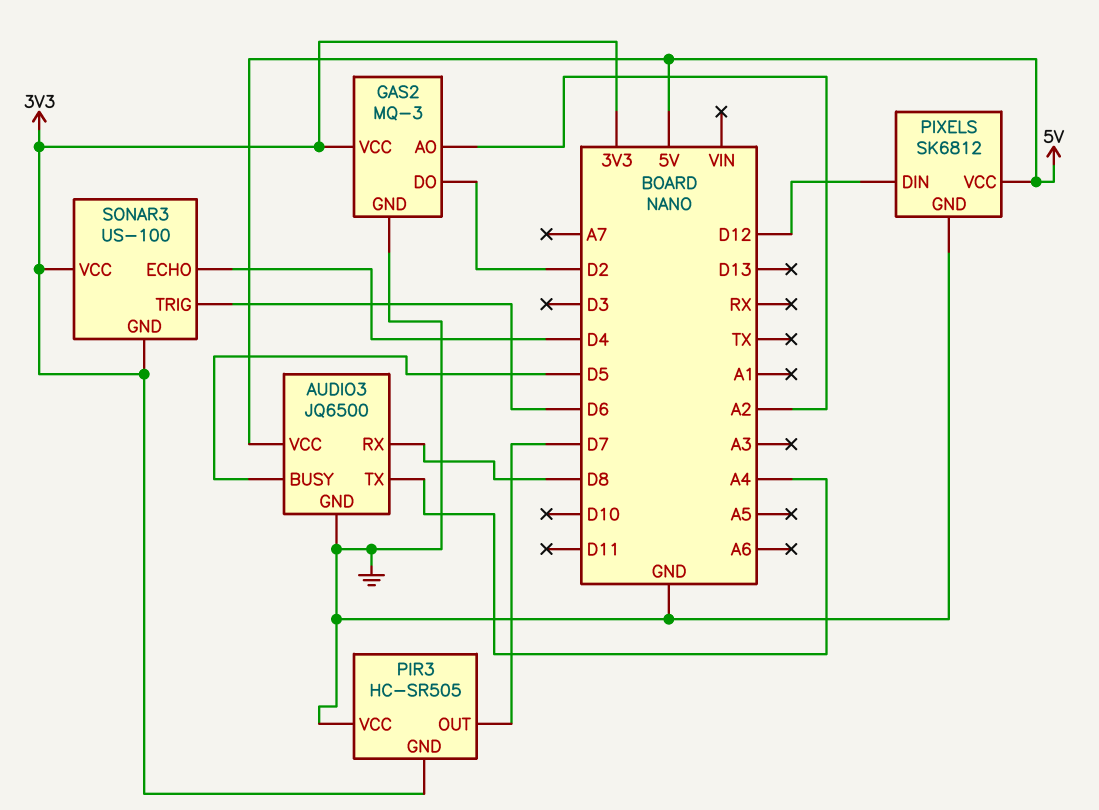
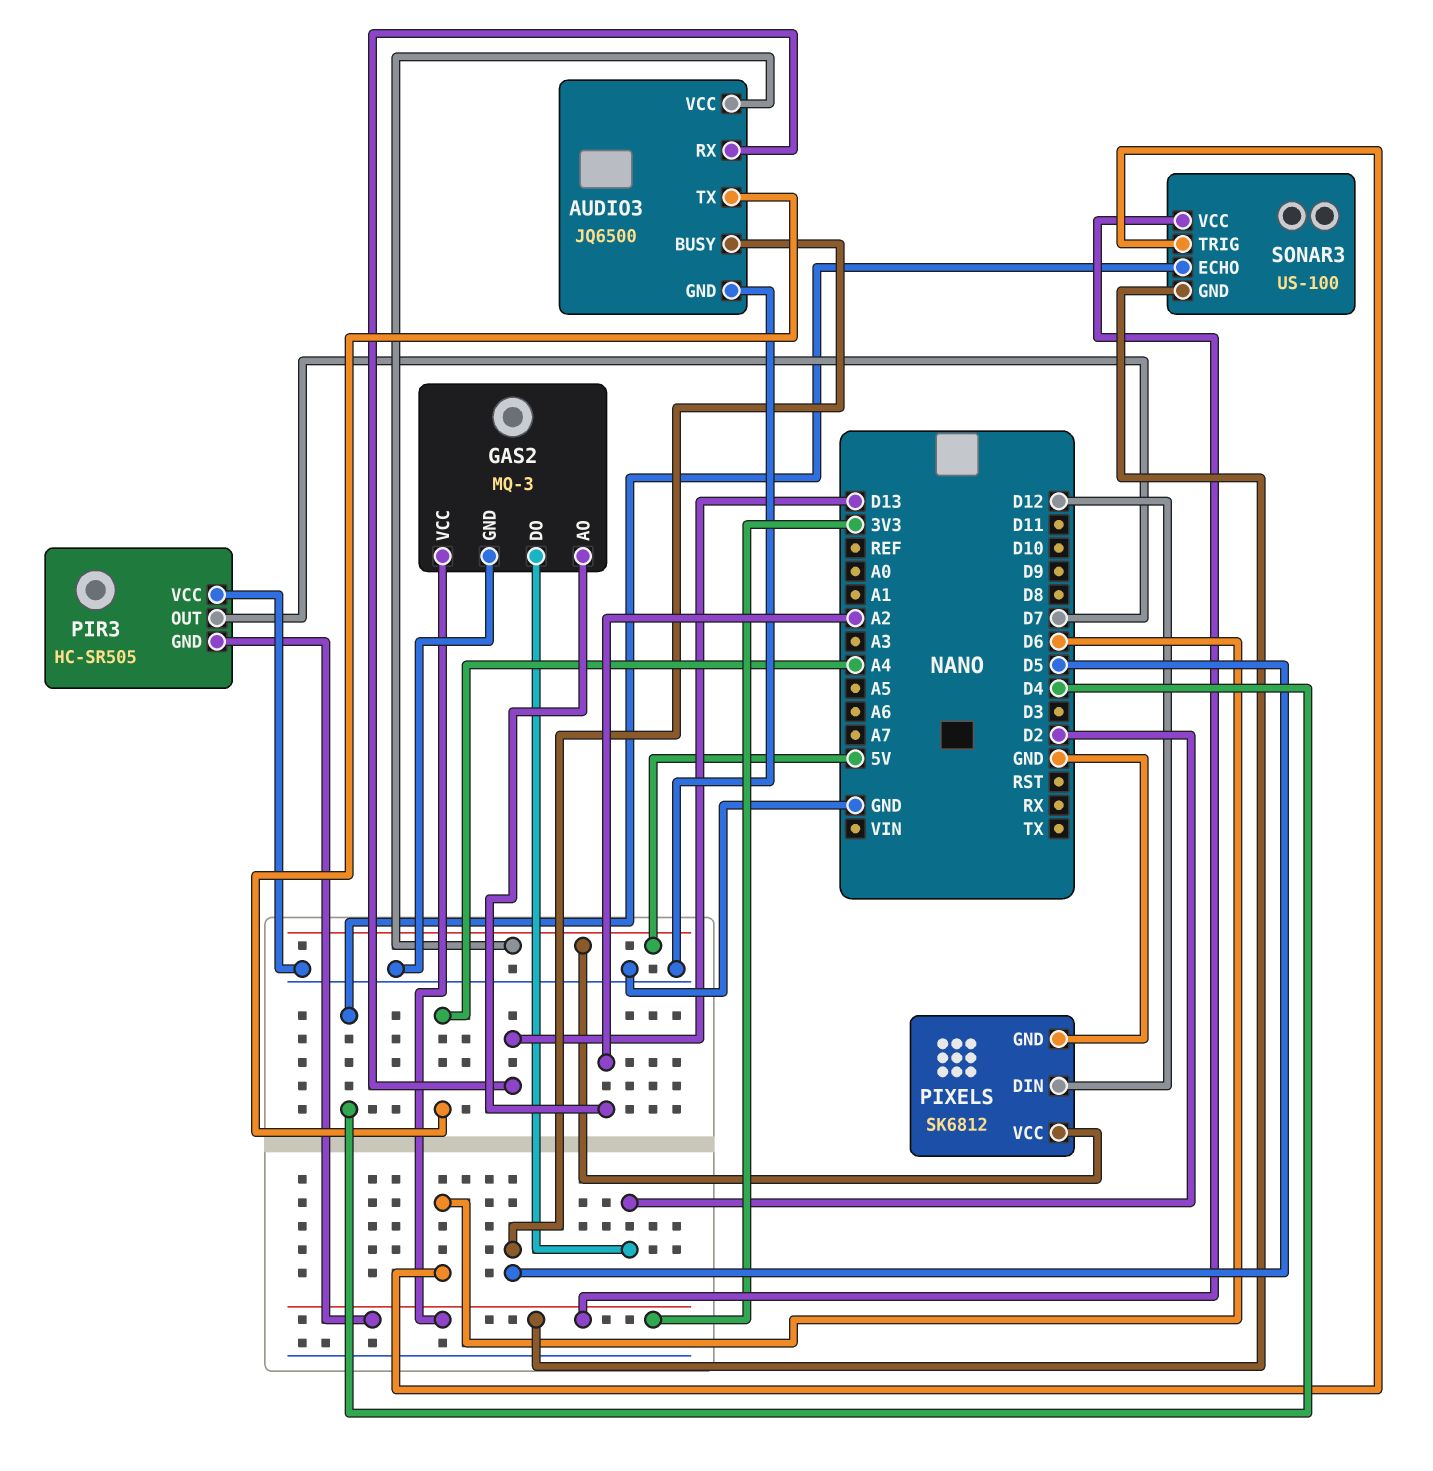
AUDIO3 pin RX: D8 -> D13

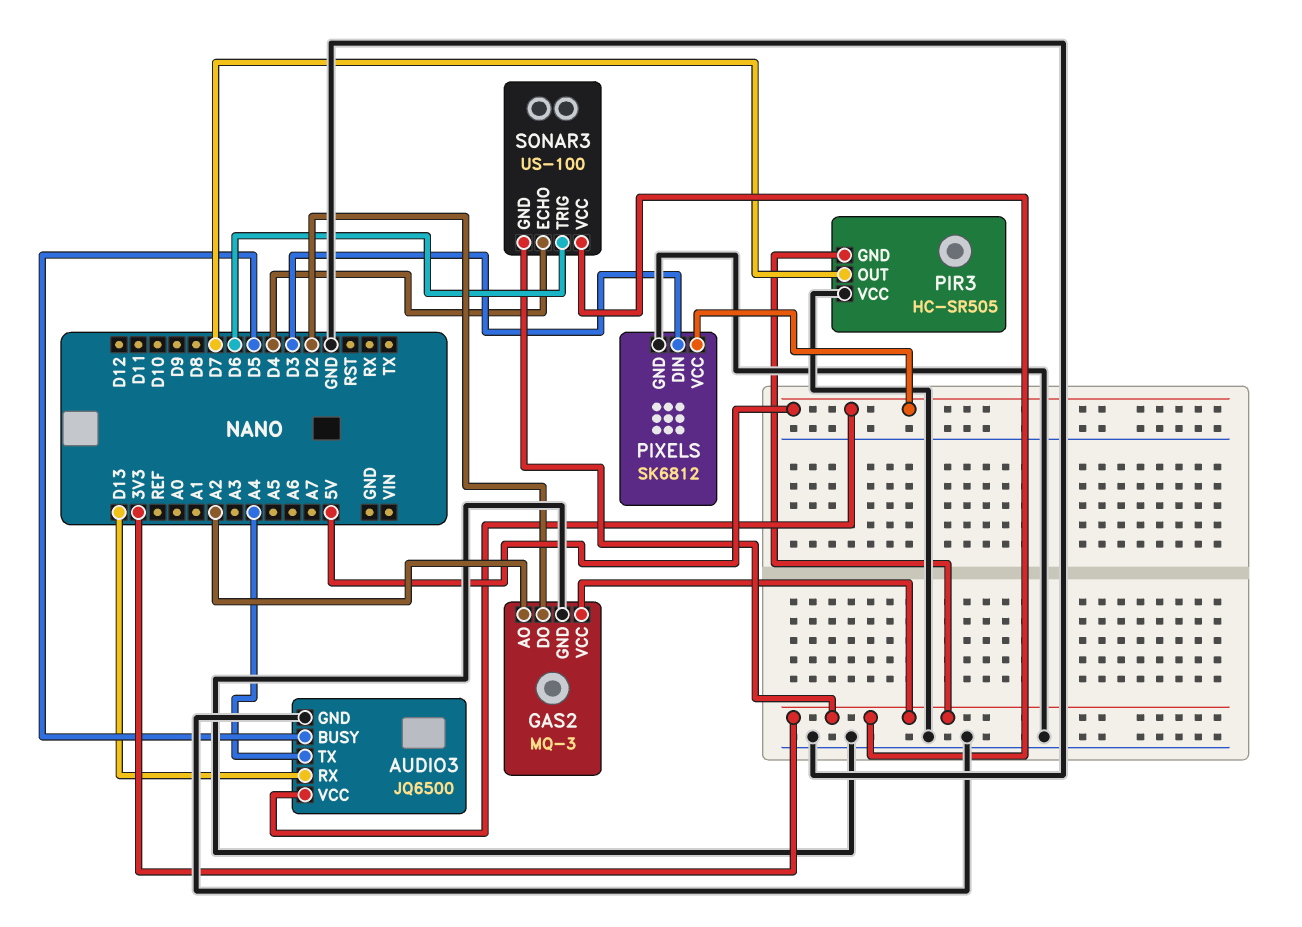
PIXELS pin DIN: D12 -> D3

